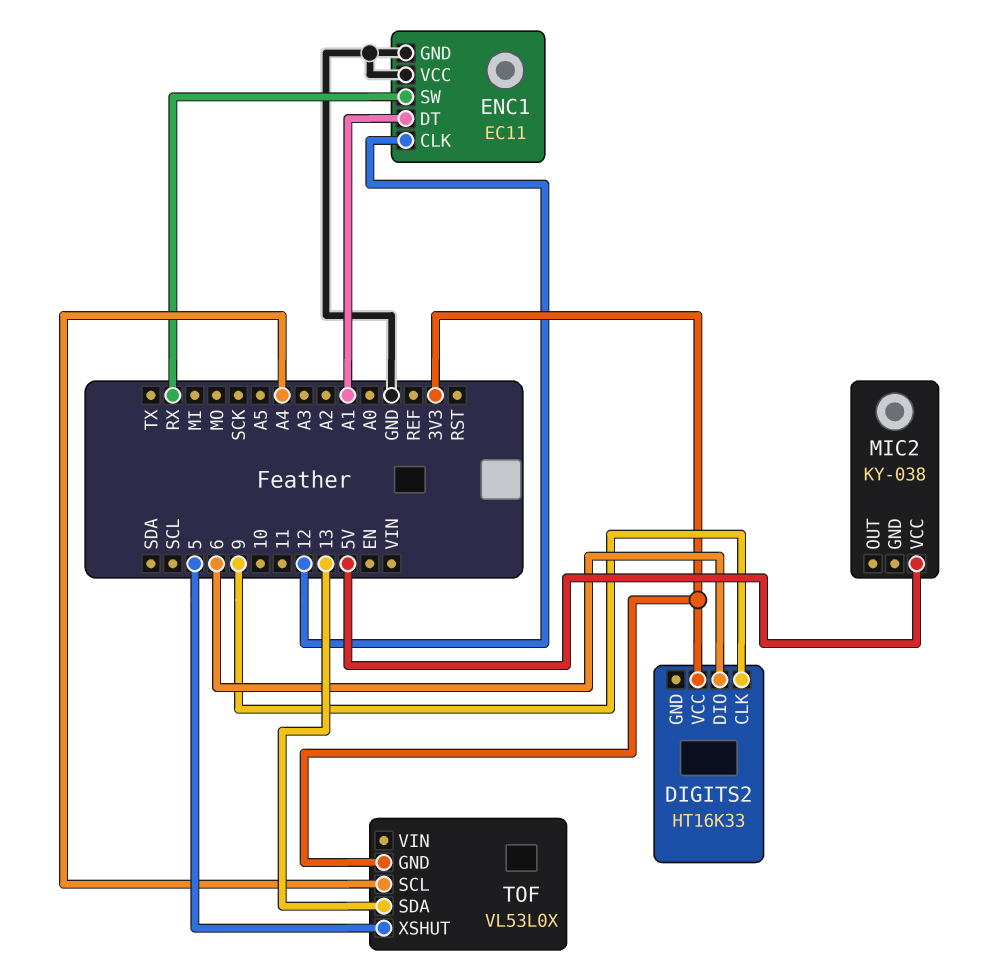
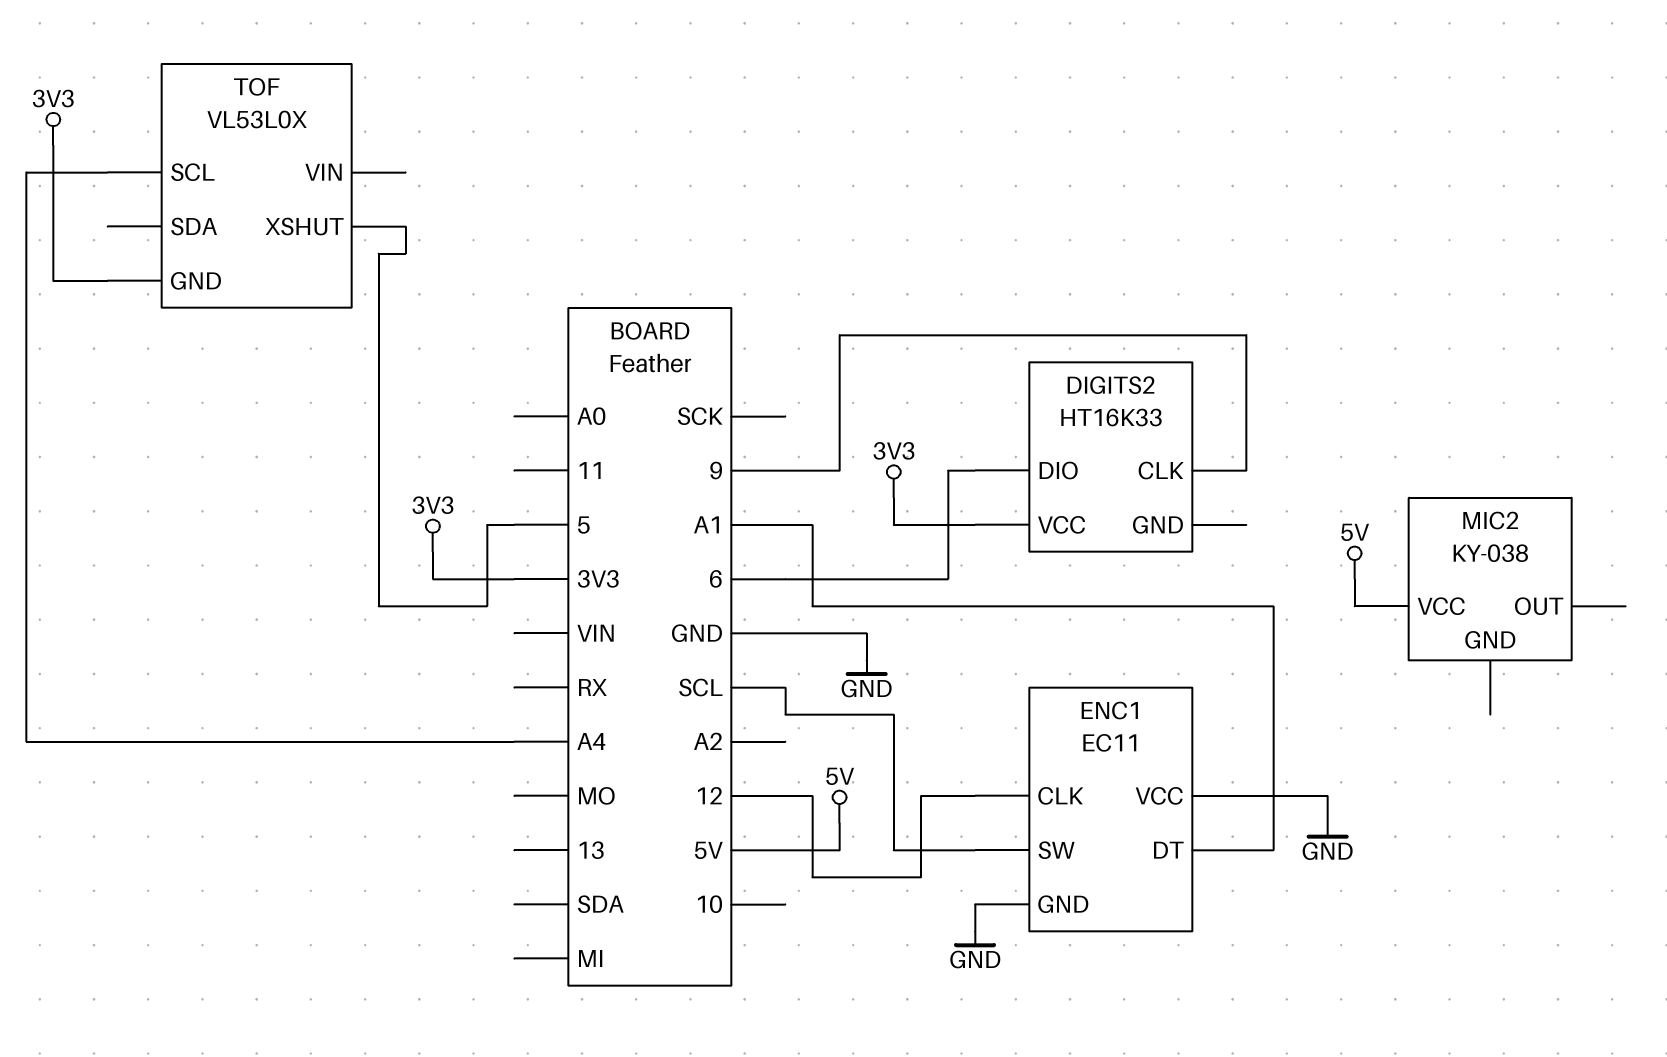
ENC1 pin SW: RX -> SCL
TOF pin SDA: 13 -> none

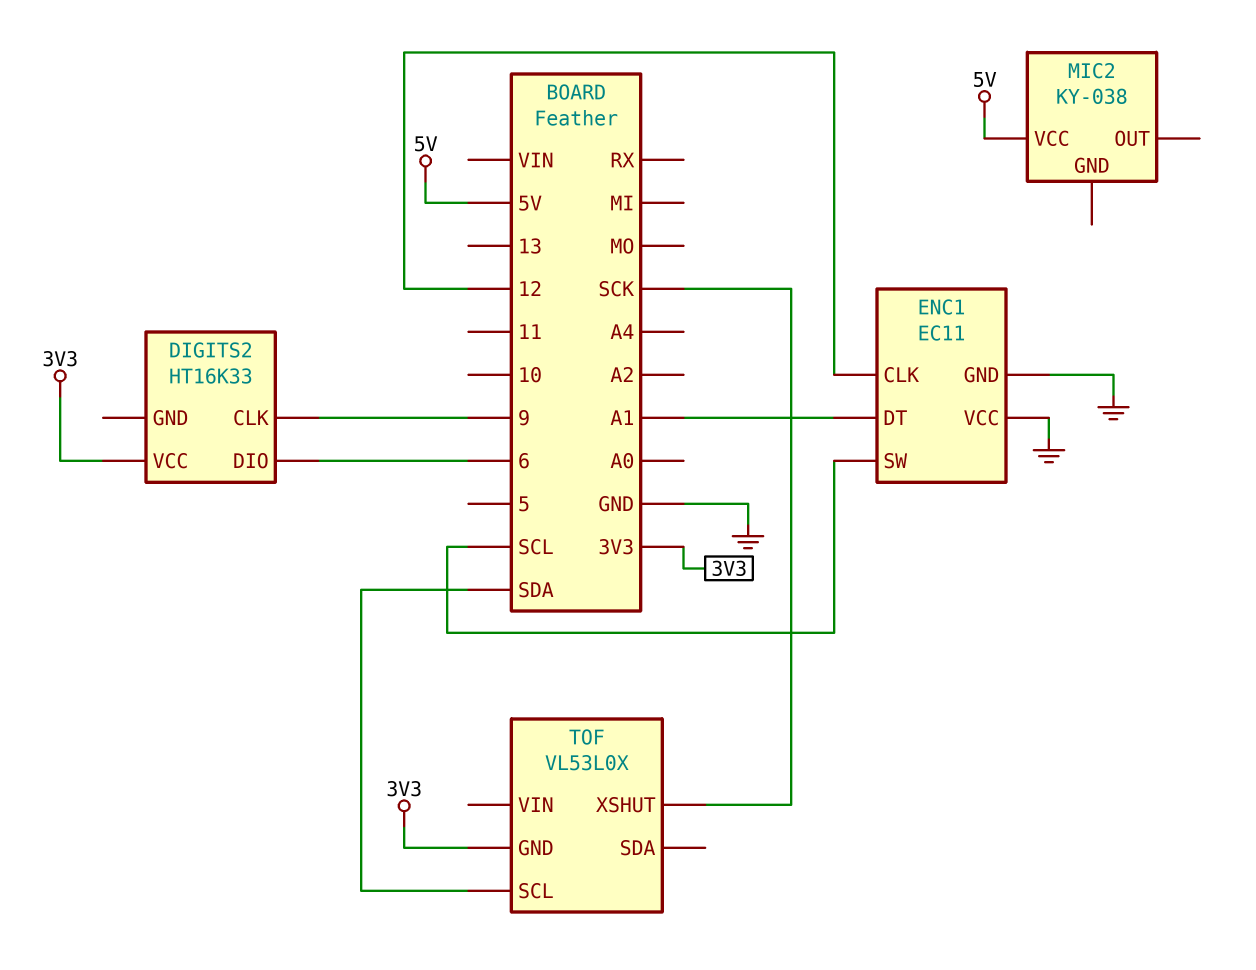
TOF pin SCL: A4 -> SDA
TOF pin XSHUT: 5 -> SCK

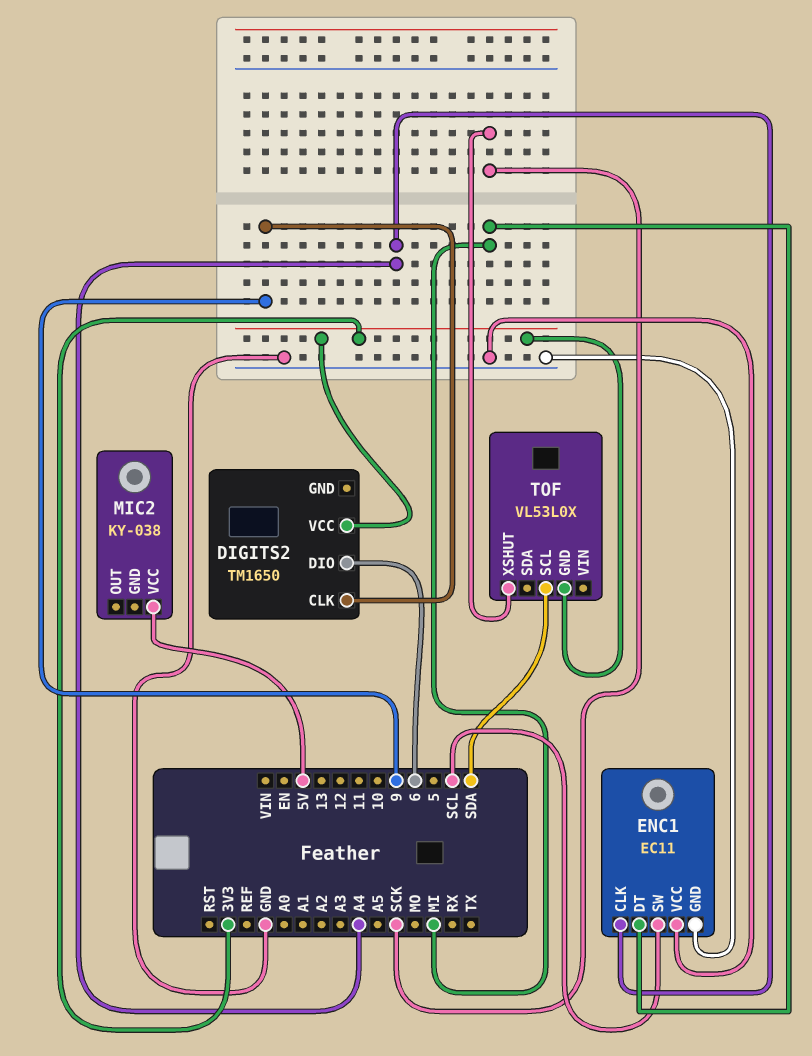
DIGITS2: HT16K33 -> TM1650
ENC1 pin CLK: 12 -> A4
ENC1 pin DT: A1 -> MI

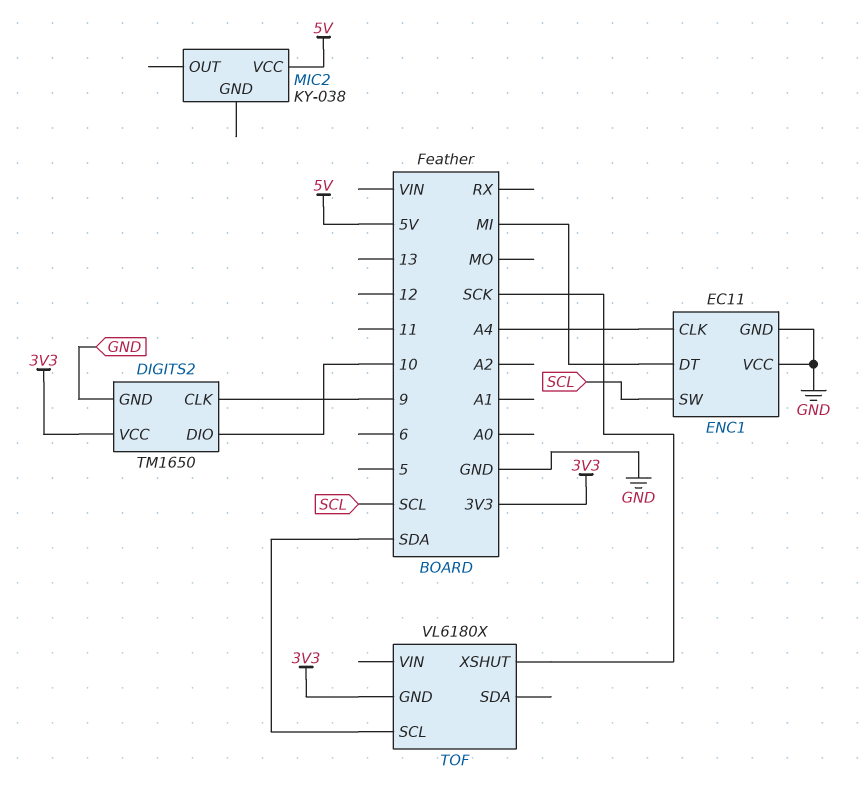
DIGITS2 pin DIO: 6 -> 10
DIGITS2 pin GND: none -> GND
TOF: VL53L0X -> VL6180X

